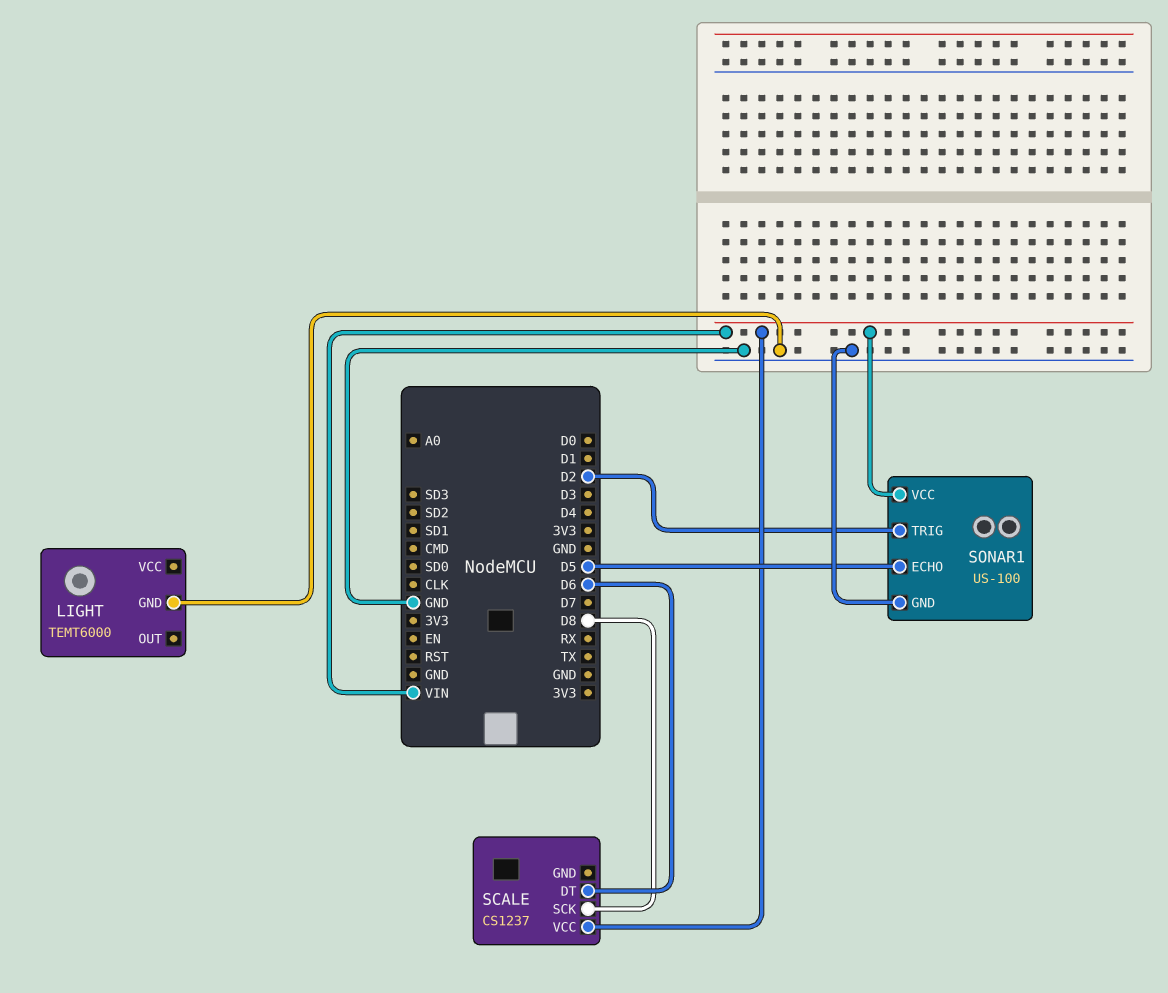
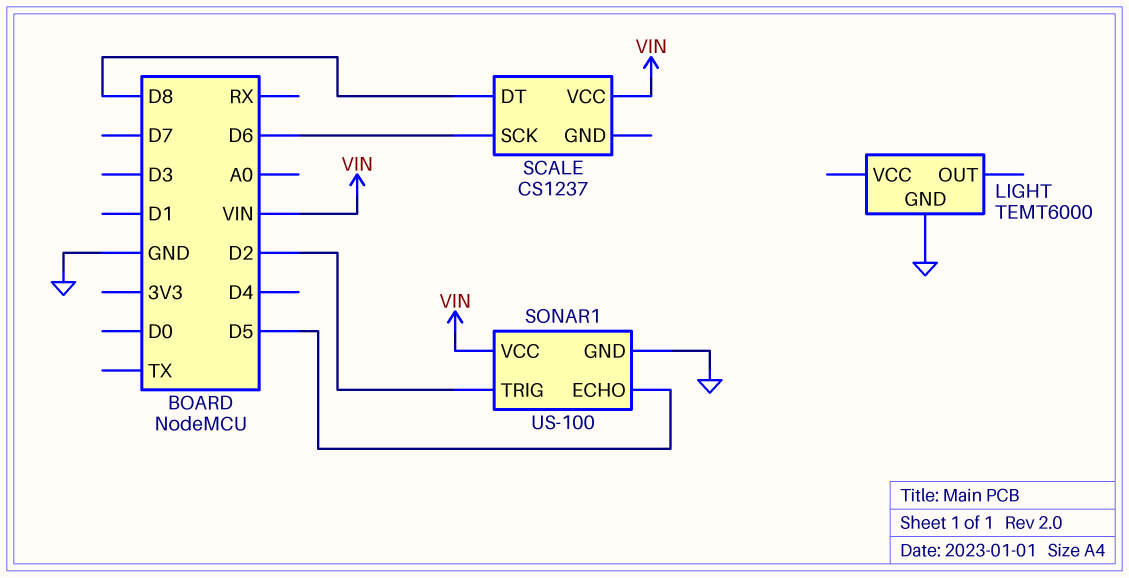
SCALE pin DT: D6 -> D8
SCALE pin SCK: D8 -> D6

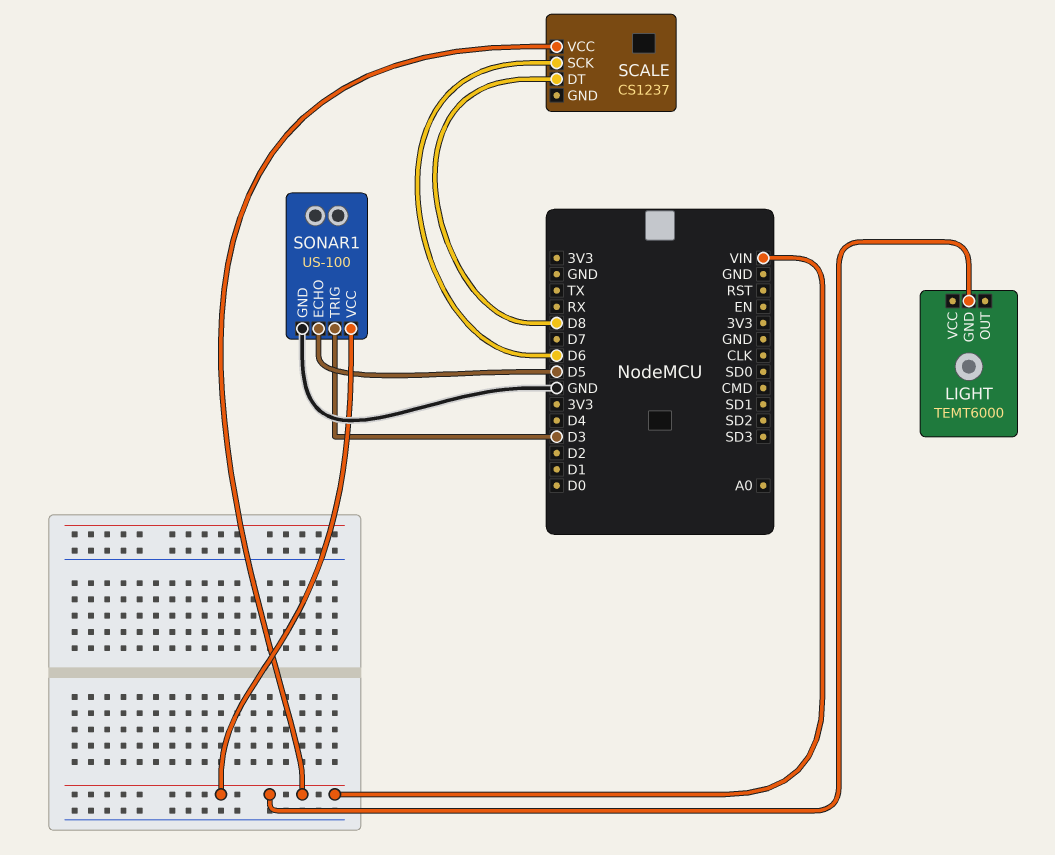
LIGHT pin GND: GND -> VIN
SONAR1 pin TRIG: D2 -> D3

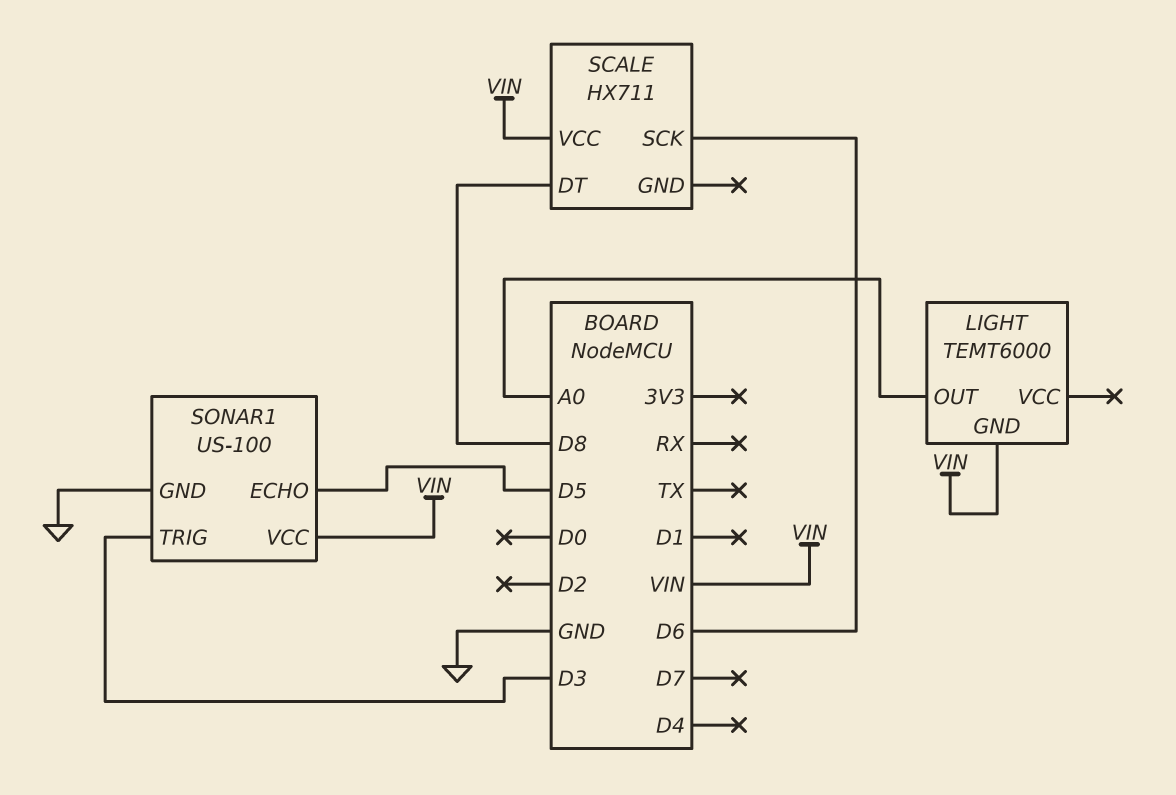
LIGHT pin OUT: none -> A0
SCALE: CS1237 -> HX711

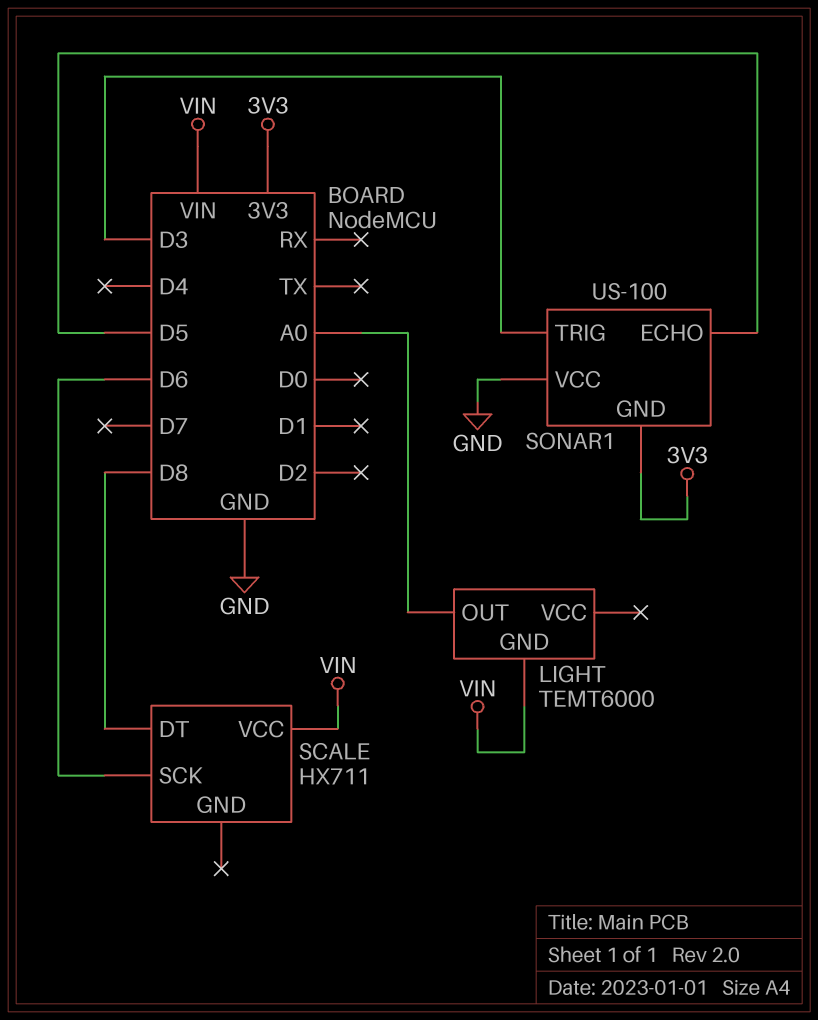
SONAR1 pin GND: GND -> 3V3
SONAR1 pin VCC: VIN -> GND

